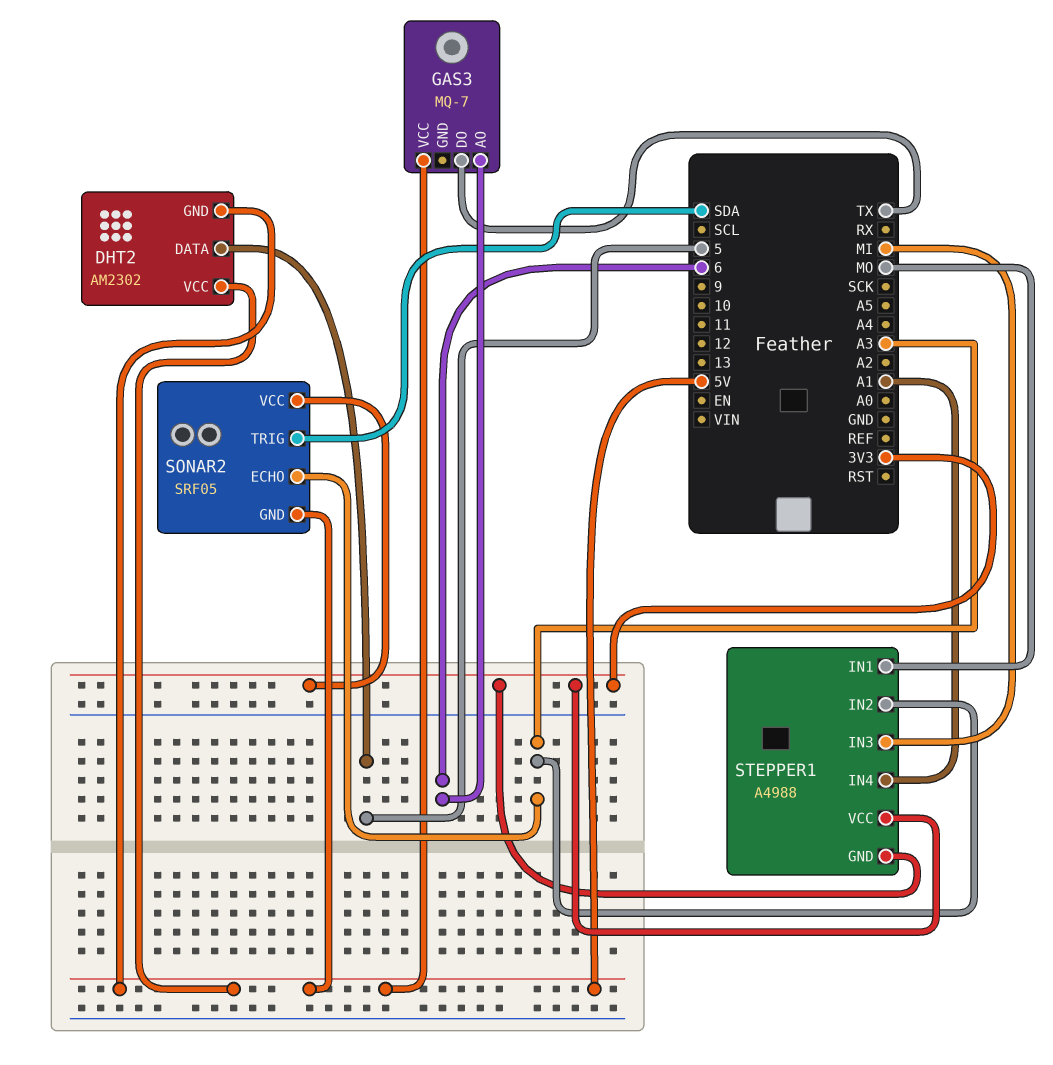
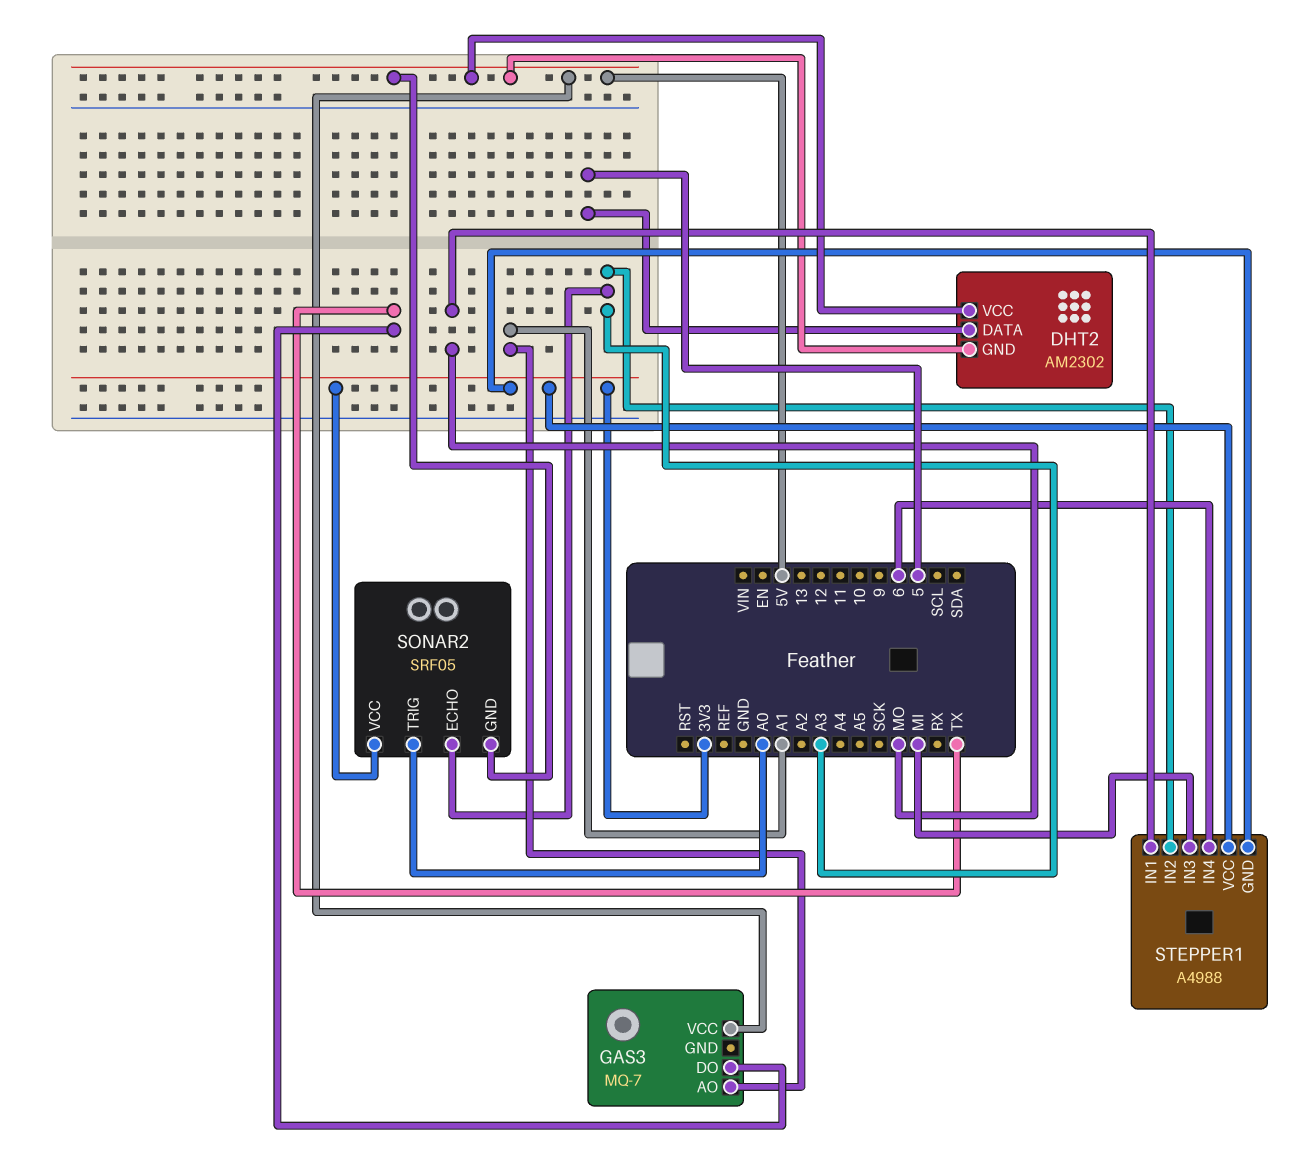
GAS3 pin AO: 6 -> A1
SONAR2 pin TRIG: SDA -> A0
STEPPER1 pin IN4: A1 -> 6

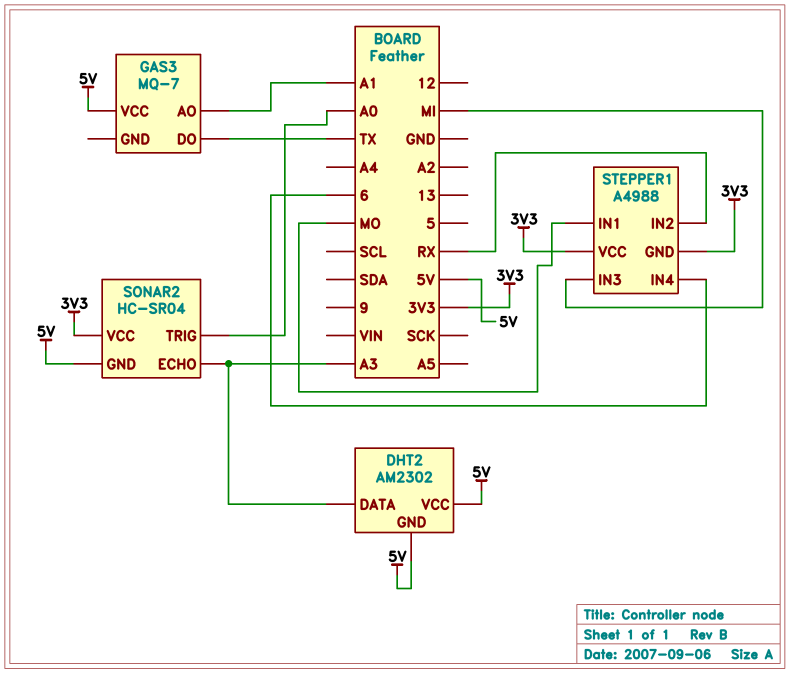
DHT2 pin DATA: 5 -> A3
SONAR2: SRF05 -> HC-SR04
STEPPER1 pin IN2: A3 -> RX

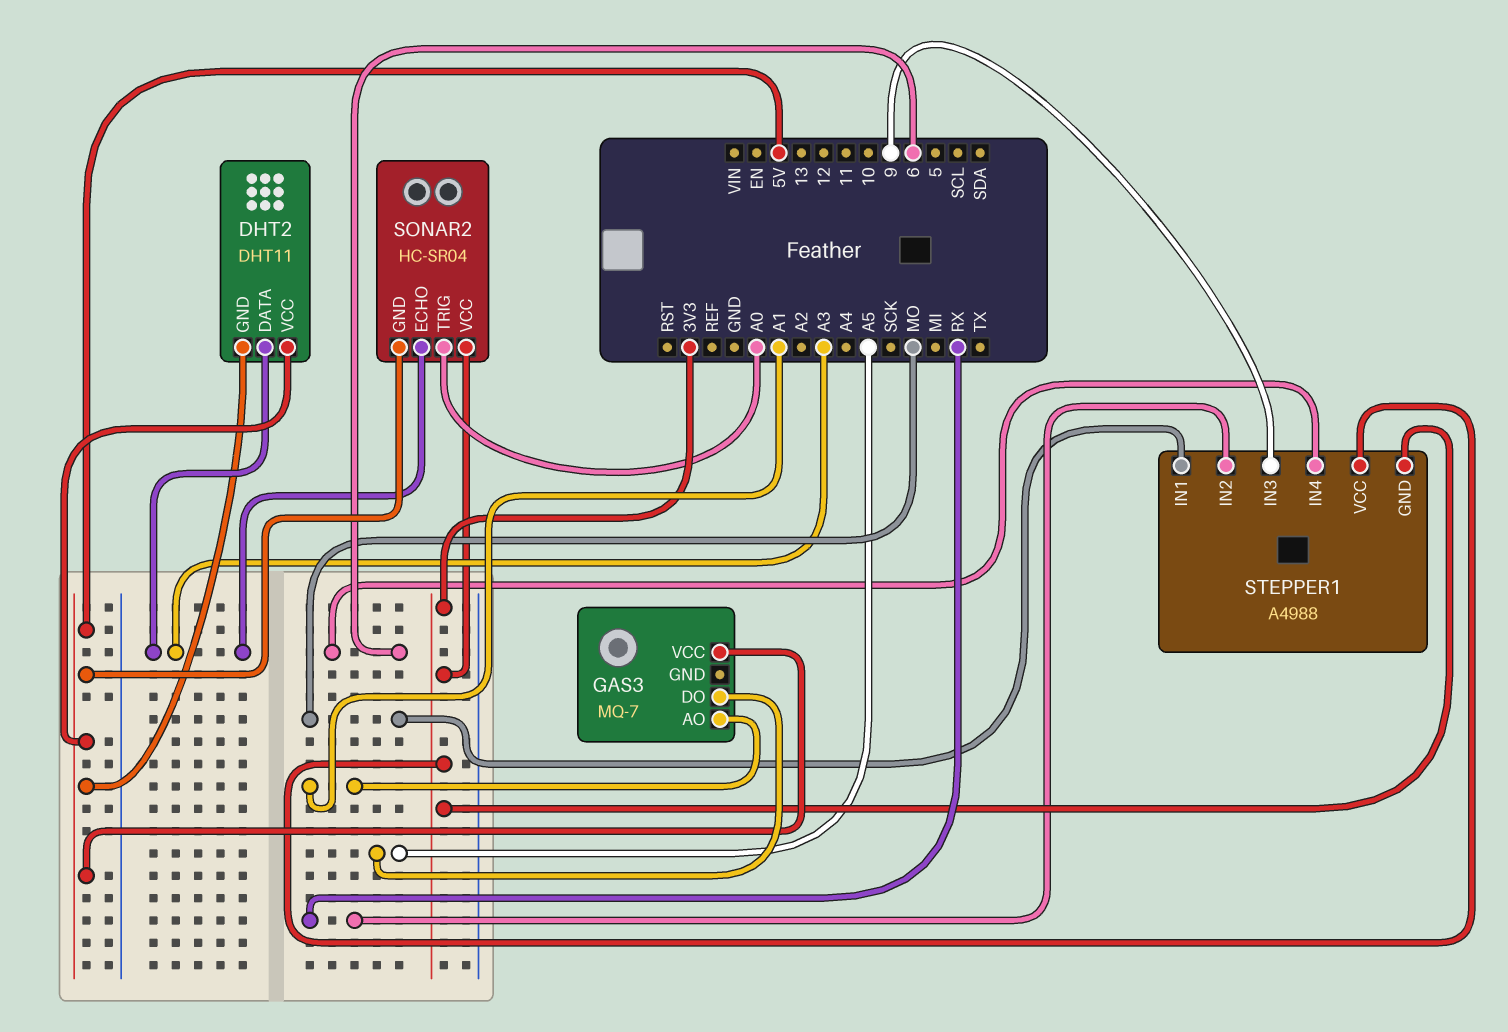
DHT2: AM2302 -> DHT11
GAS3 pin DO: TX -> A5
STEPPER1 pin IN3: MI -> 9

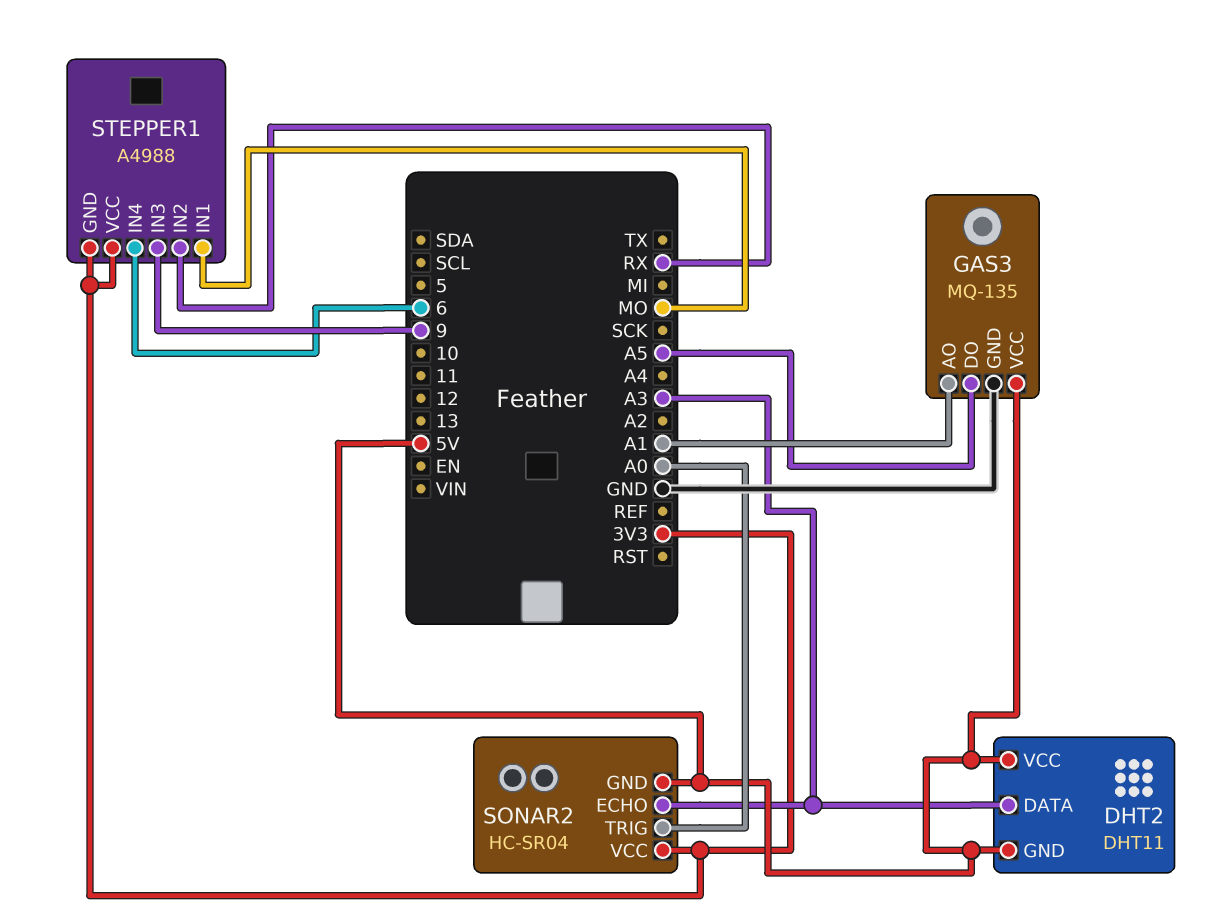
GAS3: MQ-7 -> MQ-135
GAS3 pin GND: none -> GND

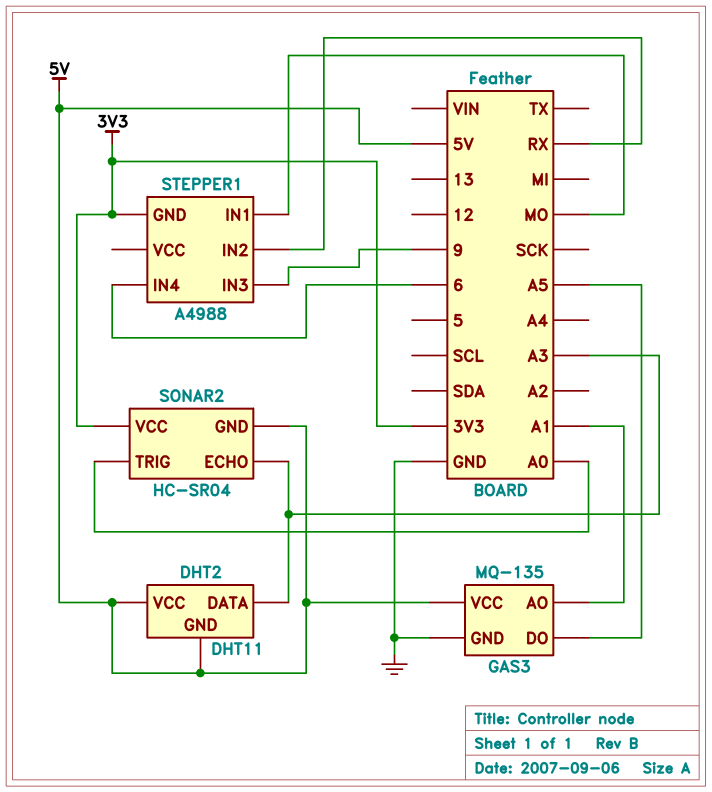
STEPPER1 pin VCC: 3V3 -> none

